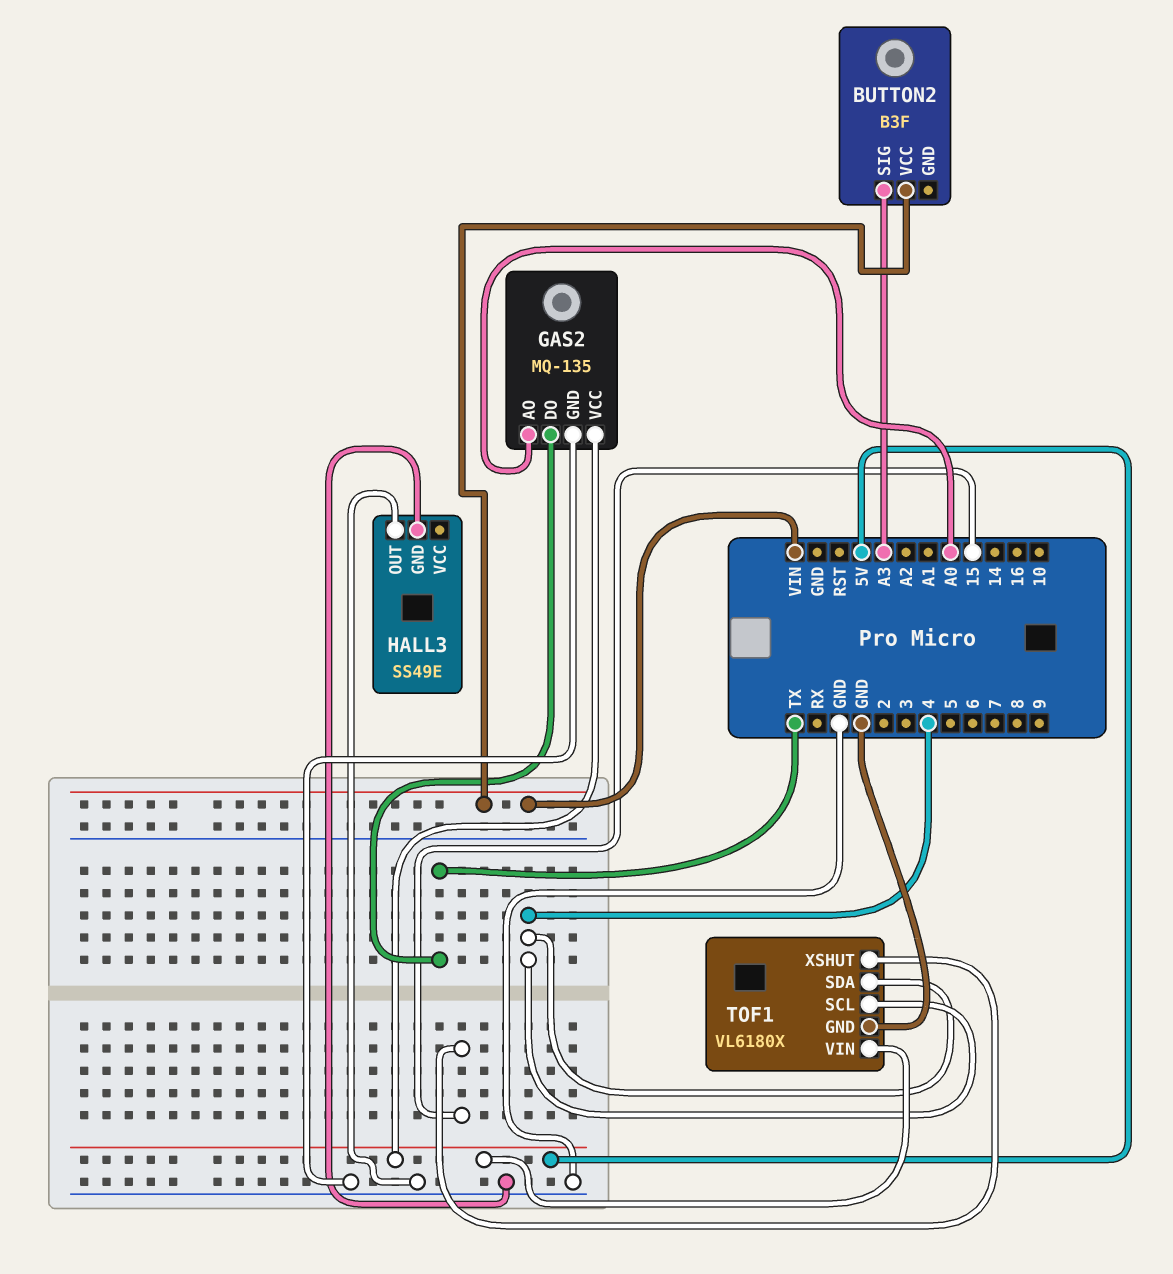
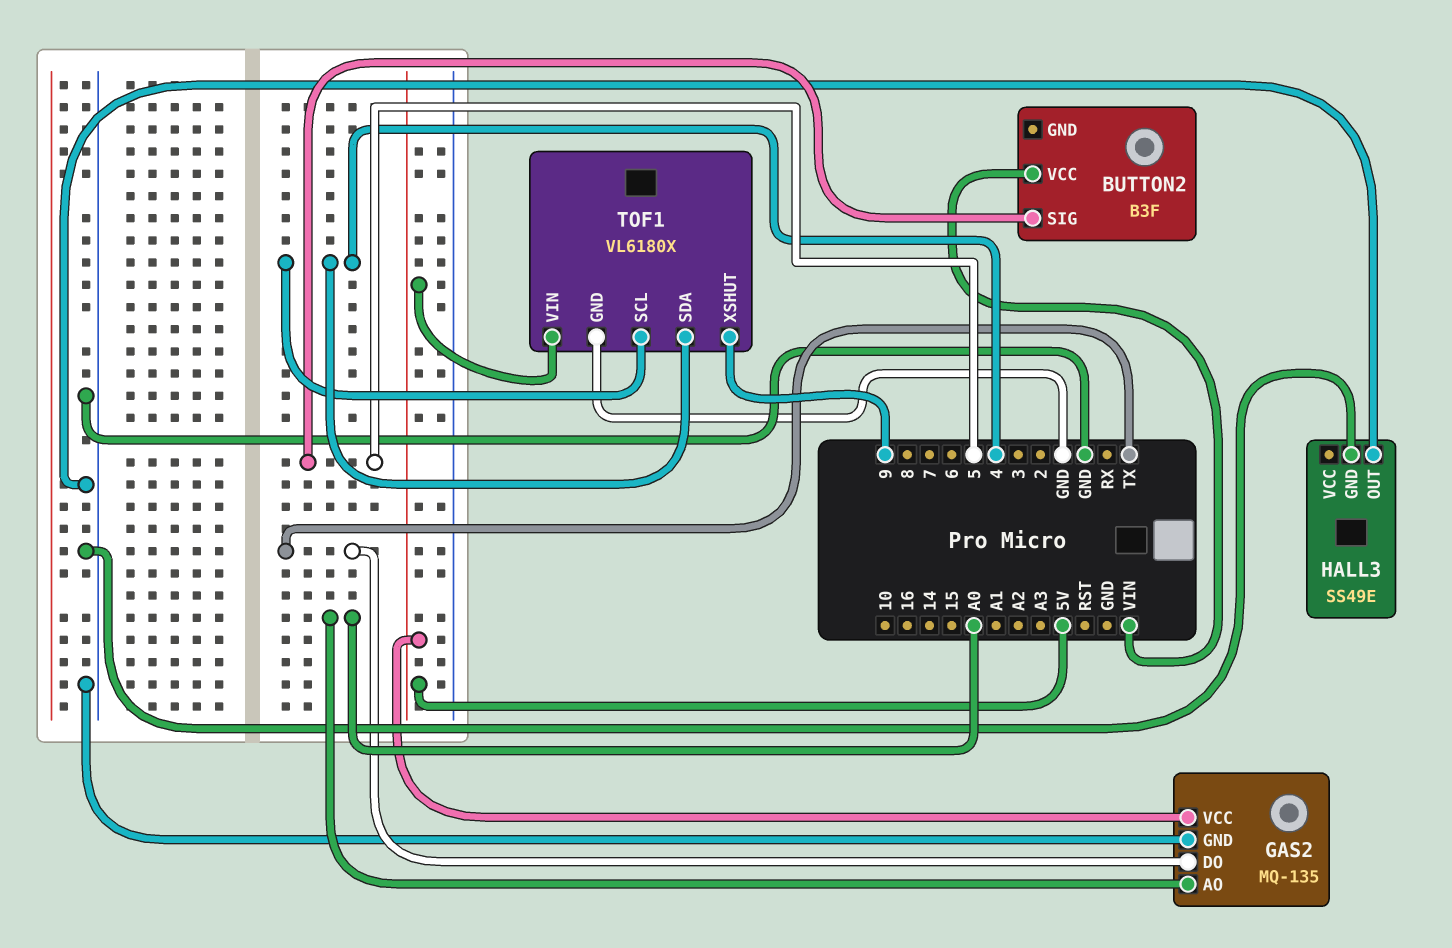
BUTTON2 pin SIG: A3 -> 5
TOF1 pin XSHUT: 15 -> 9

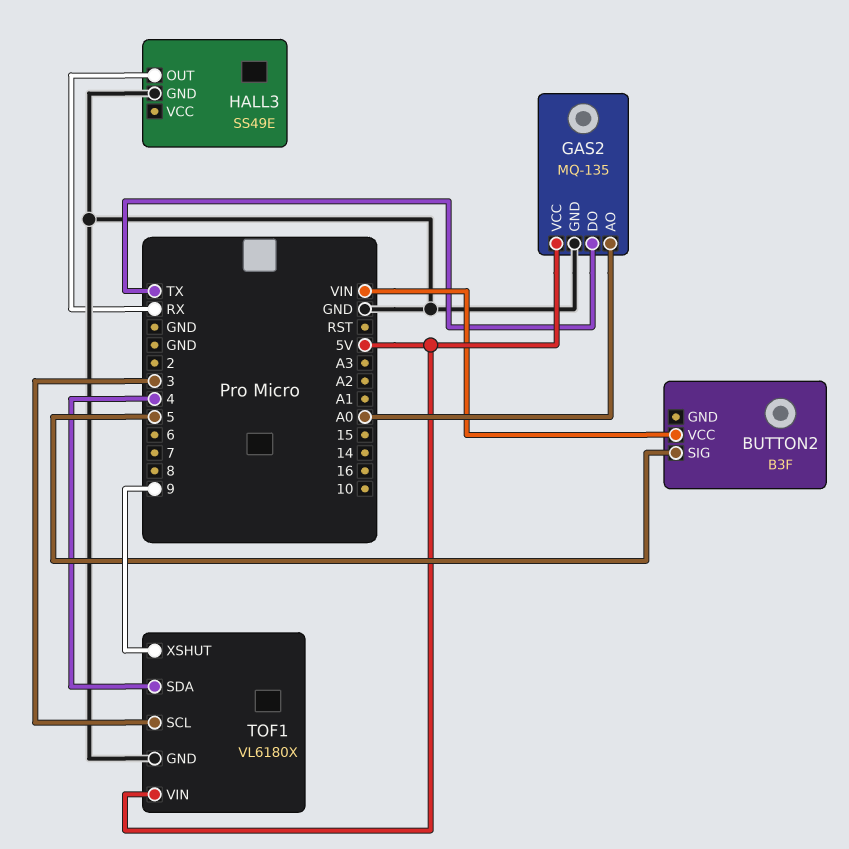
HALL3 pin OUT: GND -> RX
TOF1 pin SCL: 4 -> 3

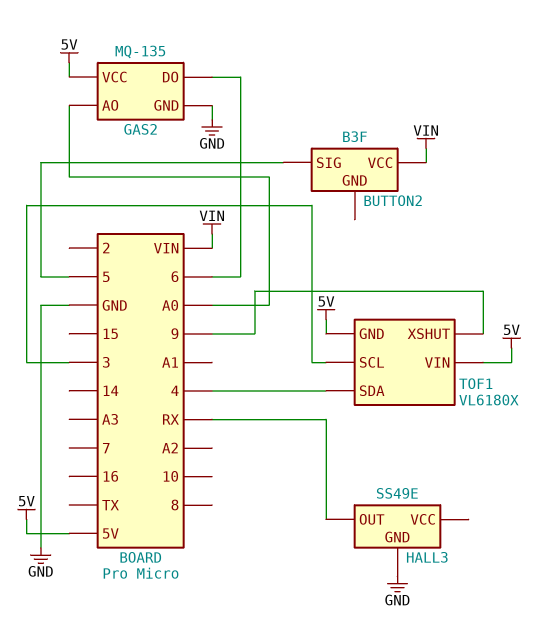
GAS2 pin DO: TX -> 6
TOF1 pin GND: GND -> 5V

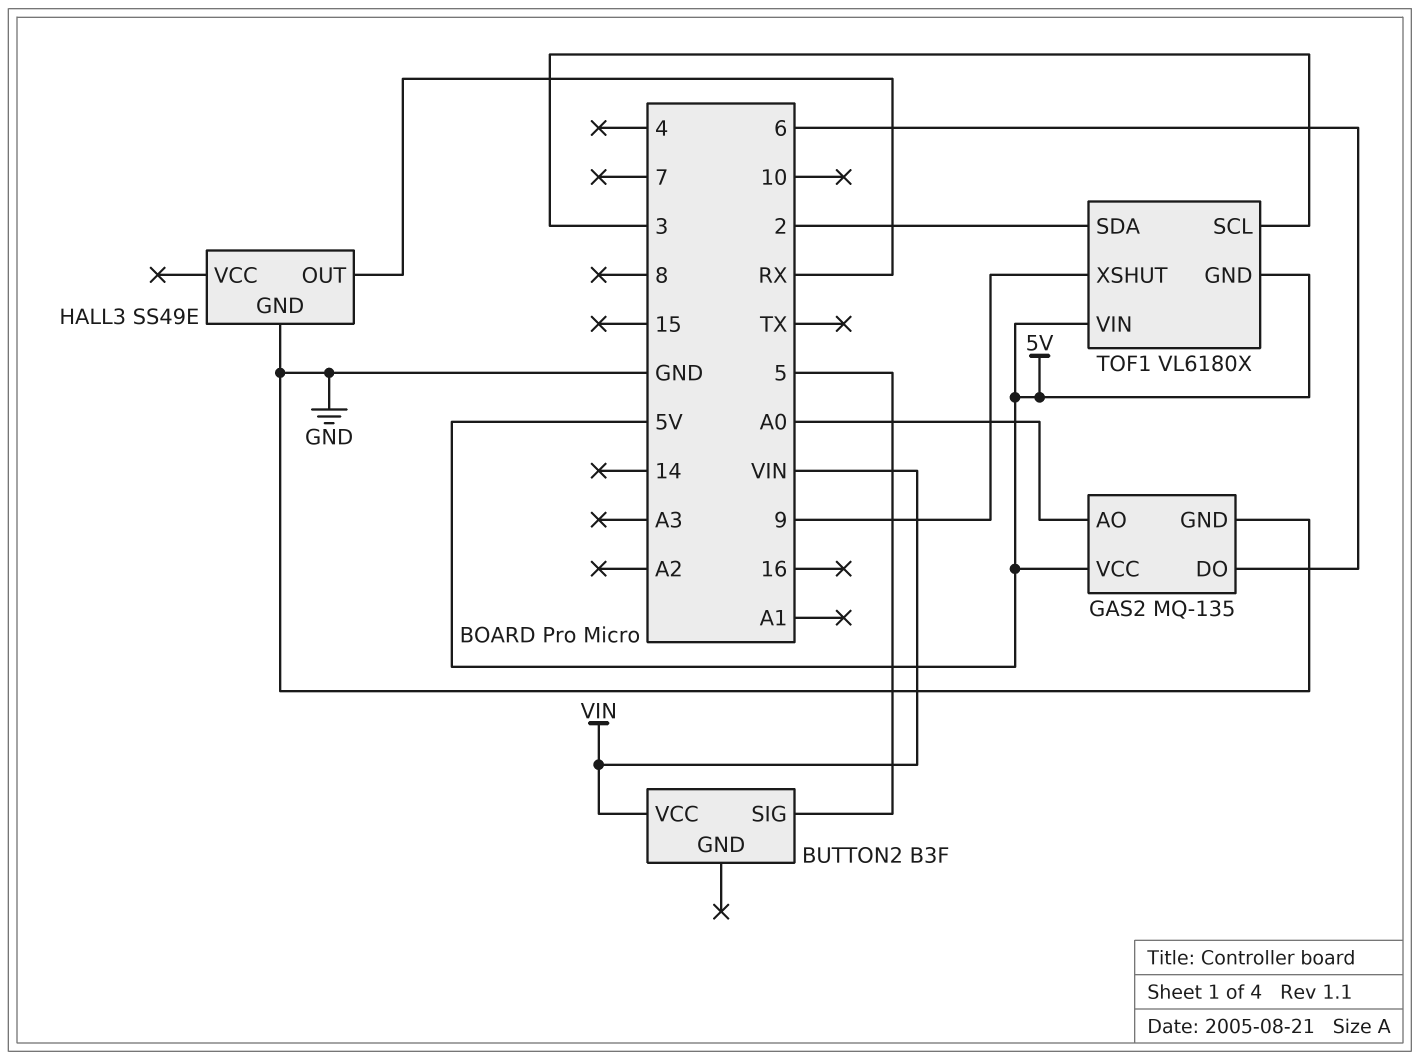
TOF1 pin SDA: 4 -> 2

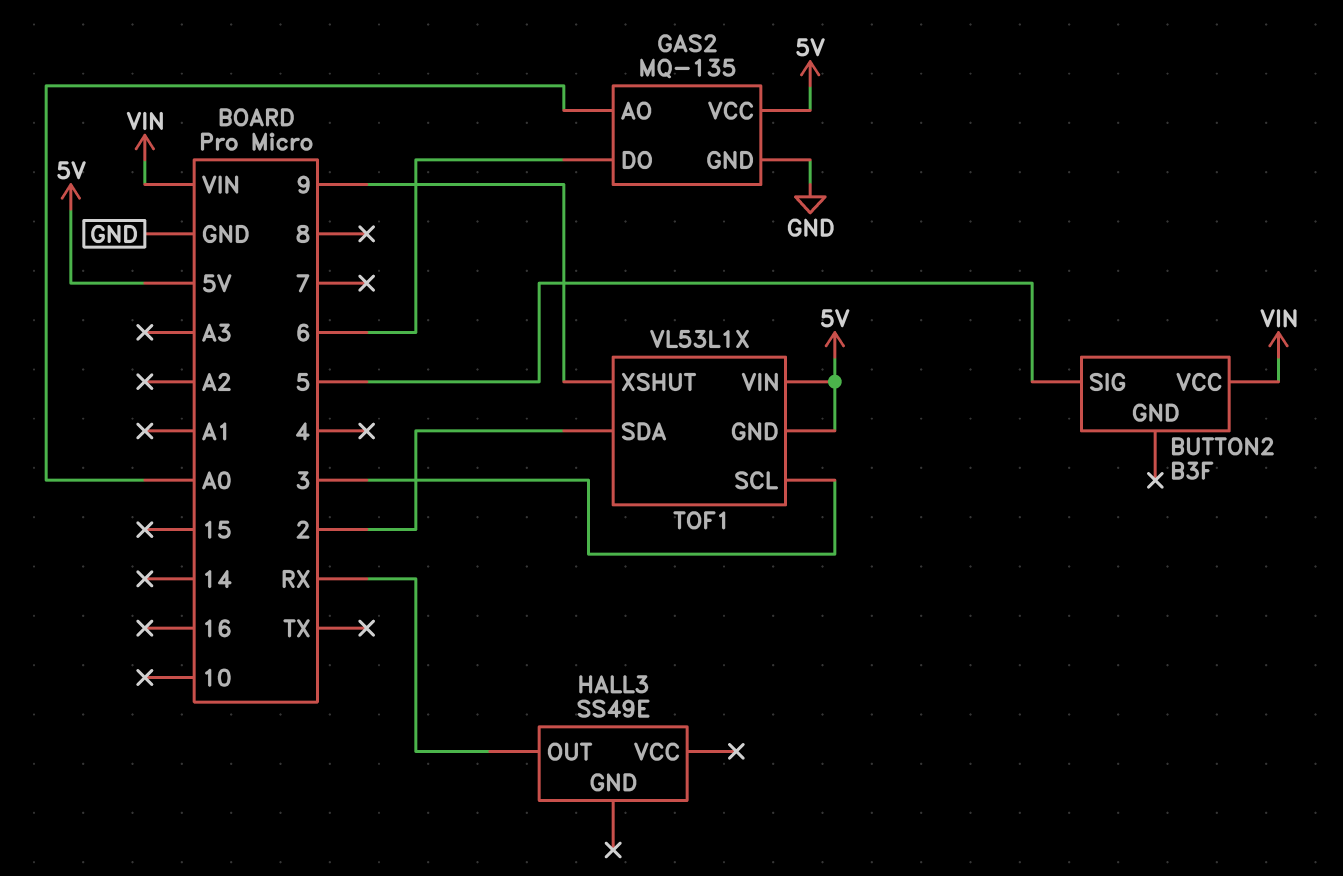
HALL3 pin GND: GND -> none
TOF1: VL6180X -> VL53L1X

